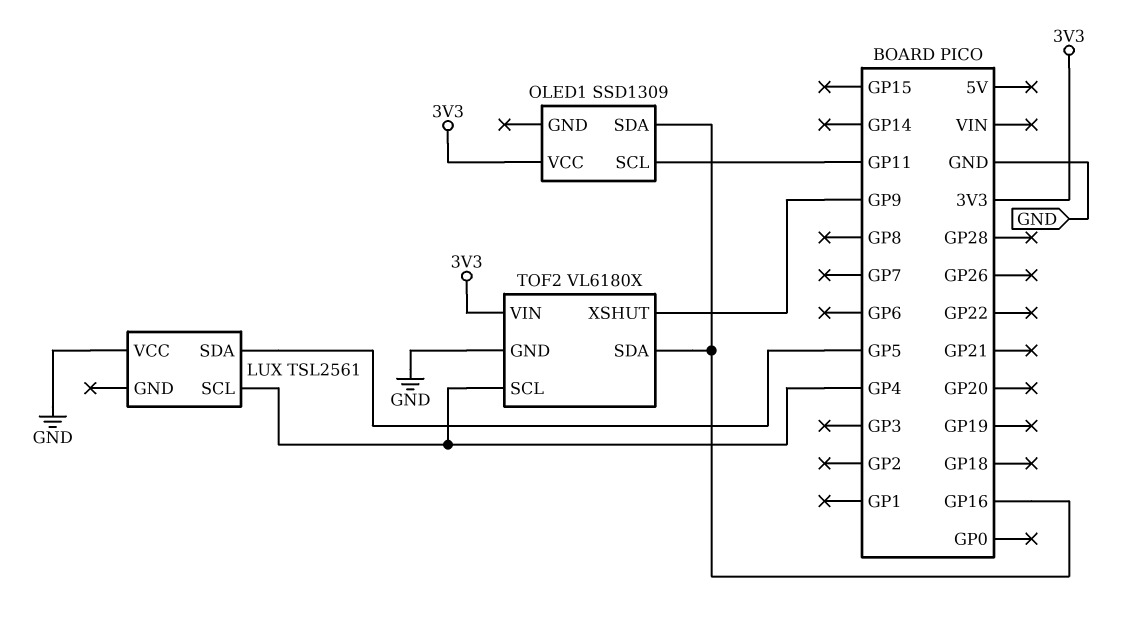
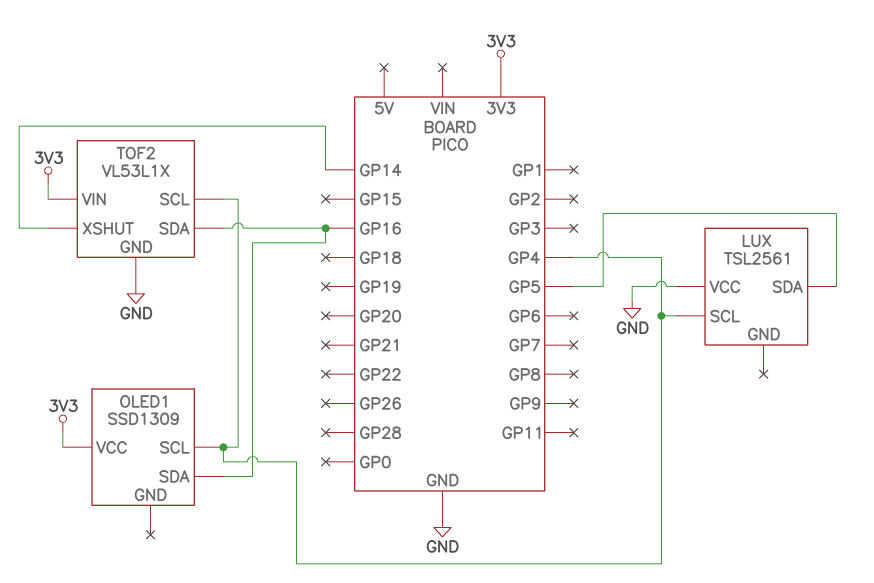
OLED1 pin SCL: GP11 -> GP4
TOF2: VL6180X -> VL53L1X
TOF2 pin XSHUT: GP9 -> GP14

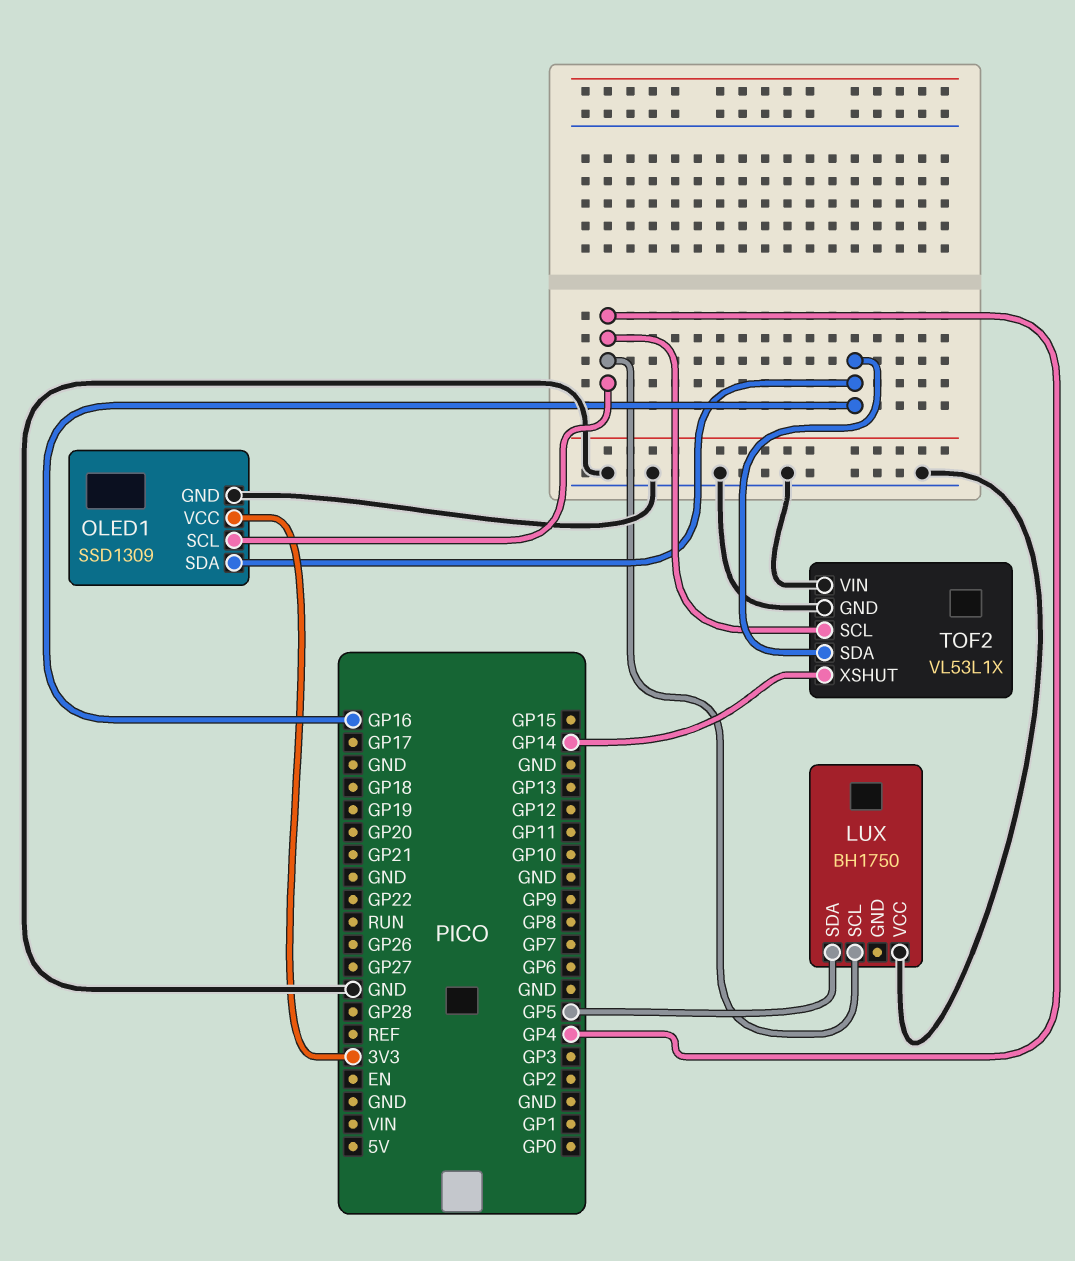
LUX: TSL2561 -> BH1750
OLED1 pin GND: none -> GND
TOF2 pin VIN: 3V3 -> GND

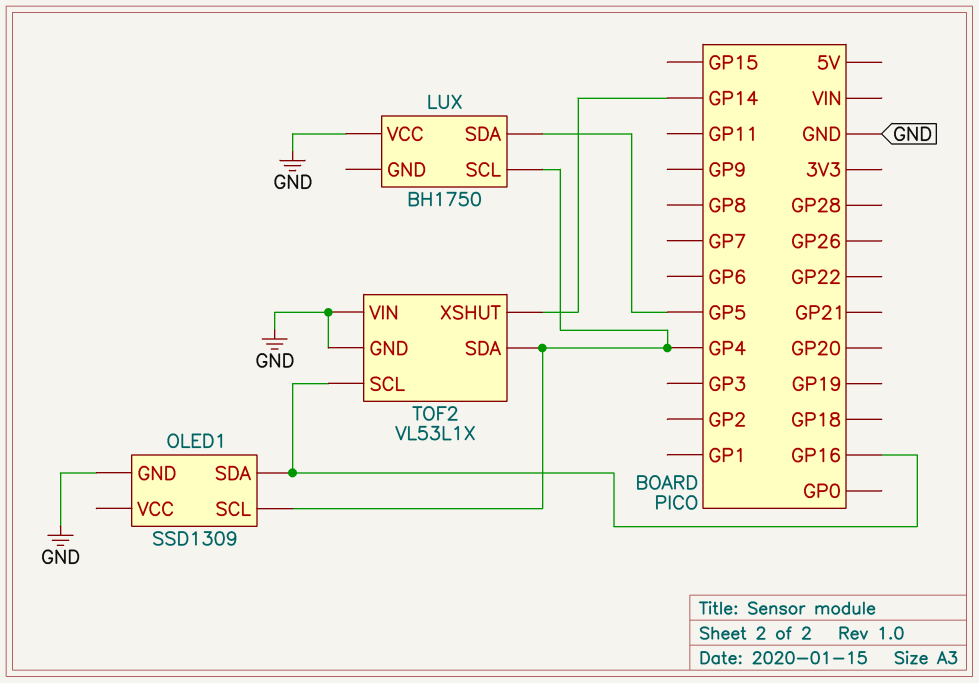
OLED1 pin VCC: 3V3 -> none
TOF2 pin SCL: GP4 -> GP16
TOF2 pin SDA: GP16 -> GP4

